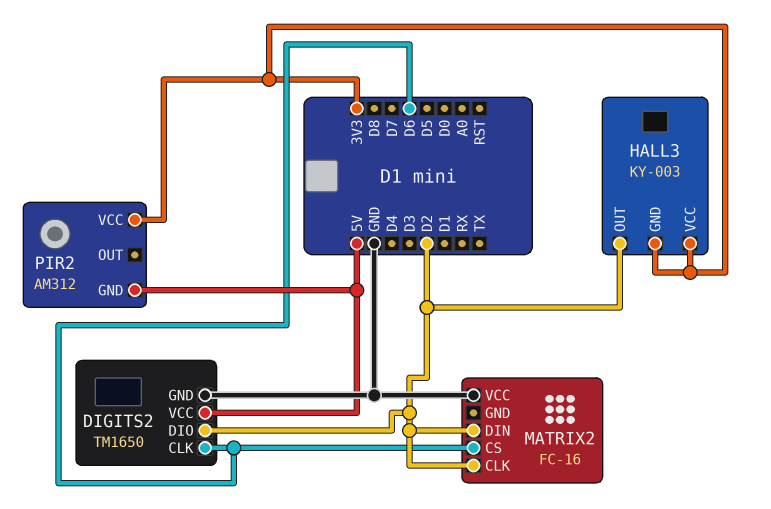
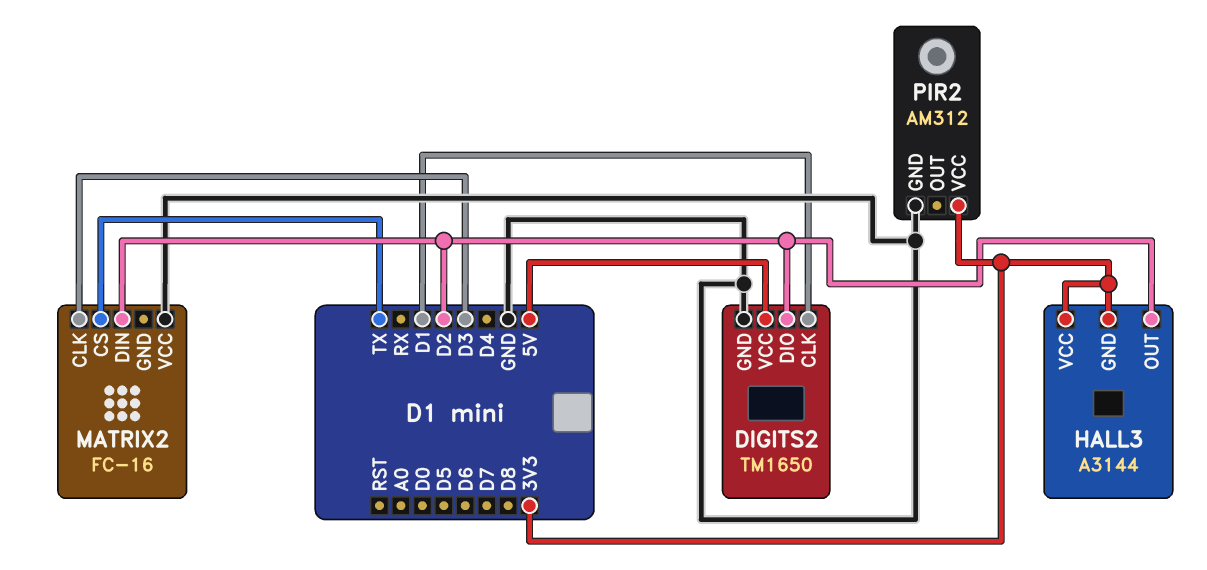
DIGITS2 pin CLK: D6 -> D1
HALL3: KY-003 -> A3144
MATRIX2 pin CLK: D2 -> D3
MATRIX2 pin CS: D6 -> TX
PIR2 pin GND: 5V -> GND

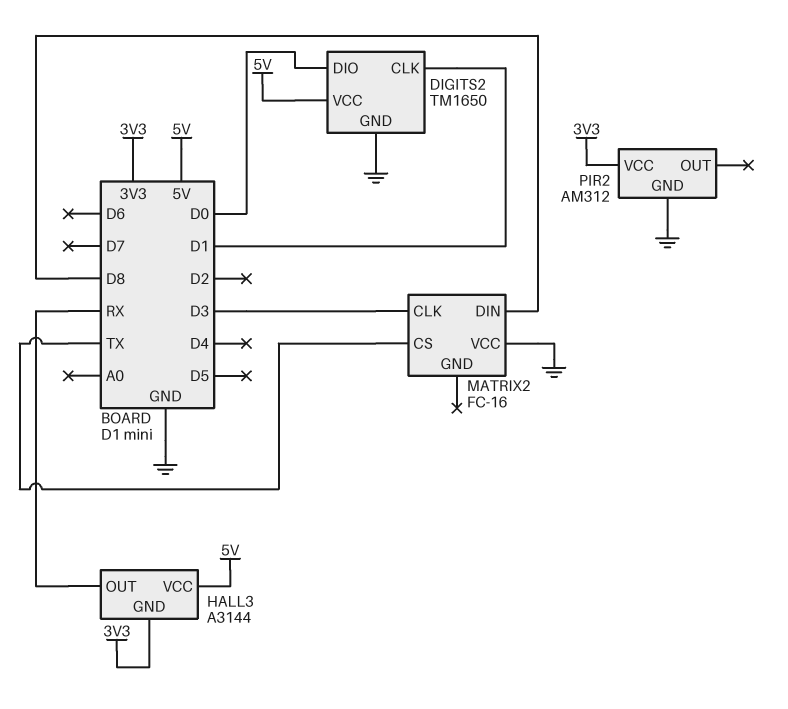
DIGITS2 pin DIO: D2 -> D0
HALL3 pin OUT: D2 -> RX
HALL3 pin VCC: 3V3 -> 5V
MATRIX2 pin DIN: D2 -> D8

